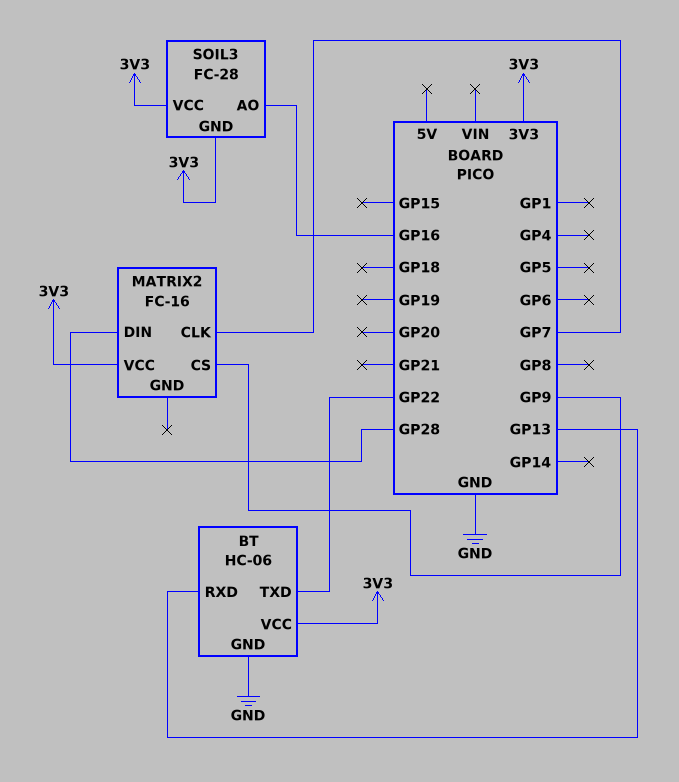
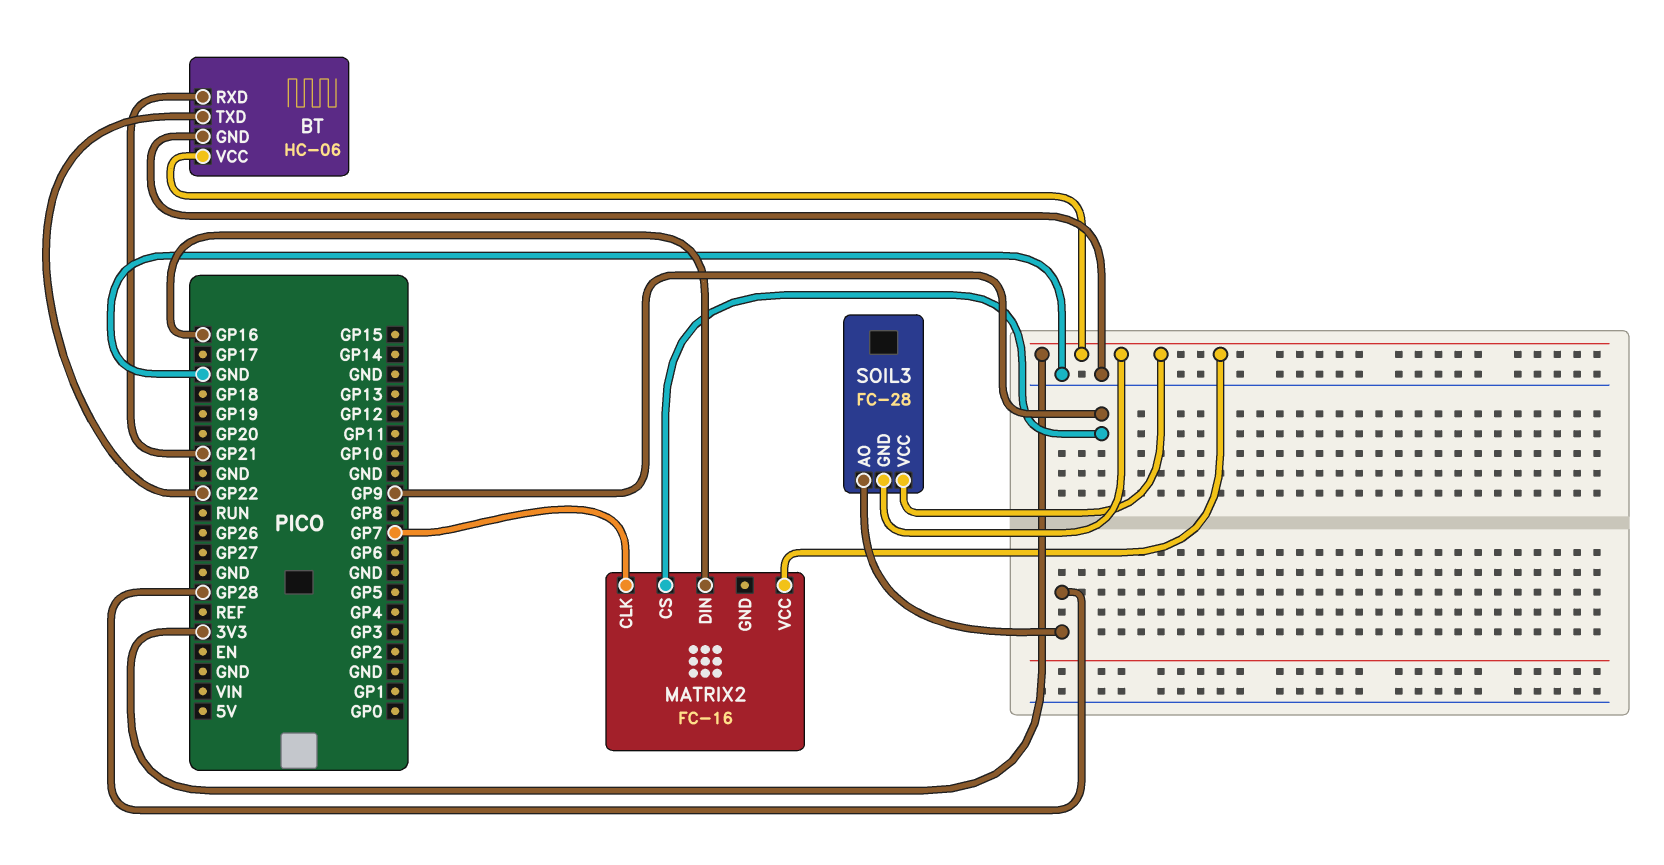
BT pin RXD: GP13 -> GP21
MATRIX2 pin DIN: GP28 -> GP16
SOIL3 pin AO: GP16 -> GP28

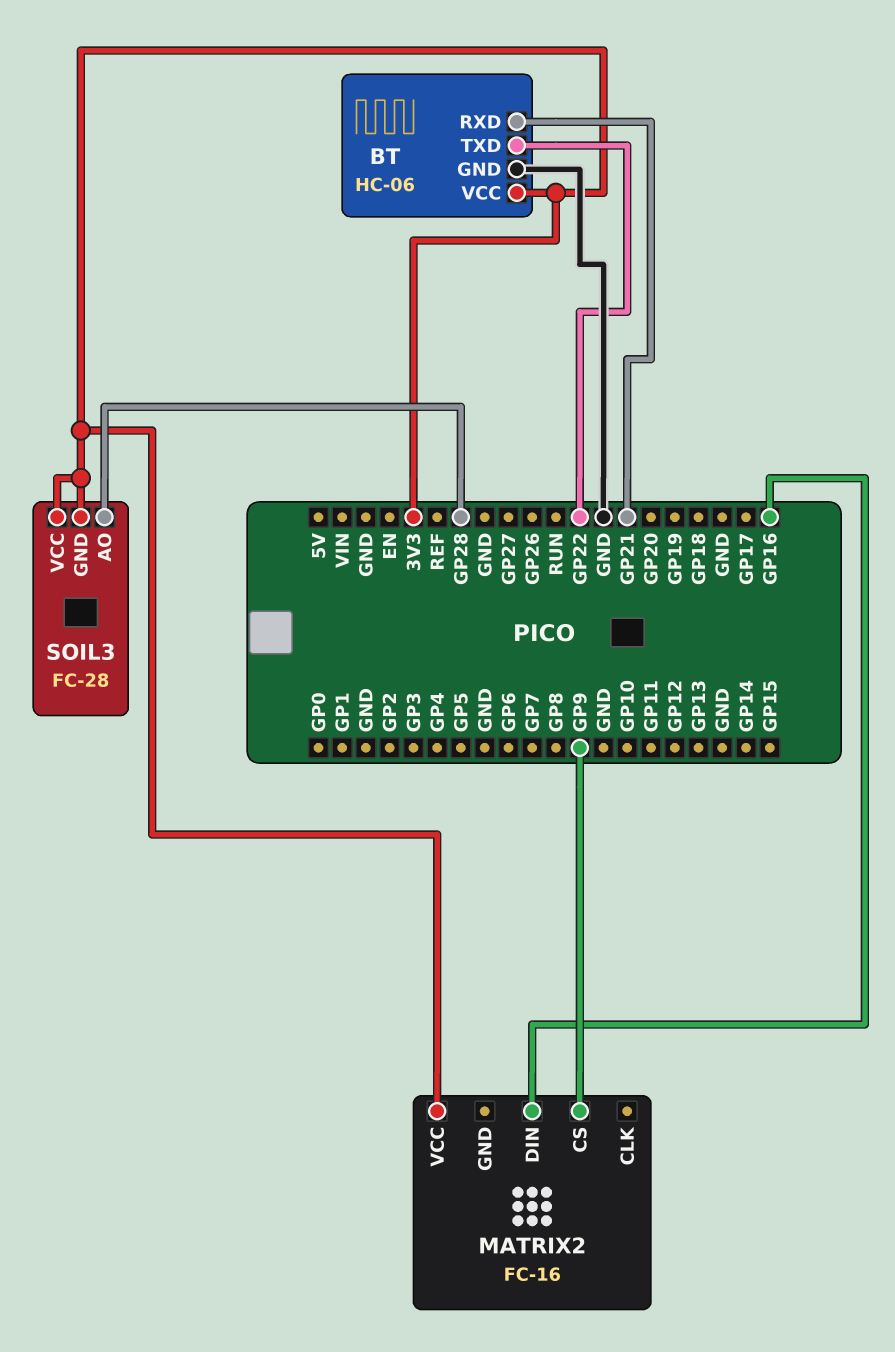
MATRIX2 pin CLK: GP7 -> none

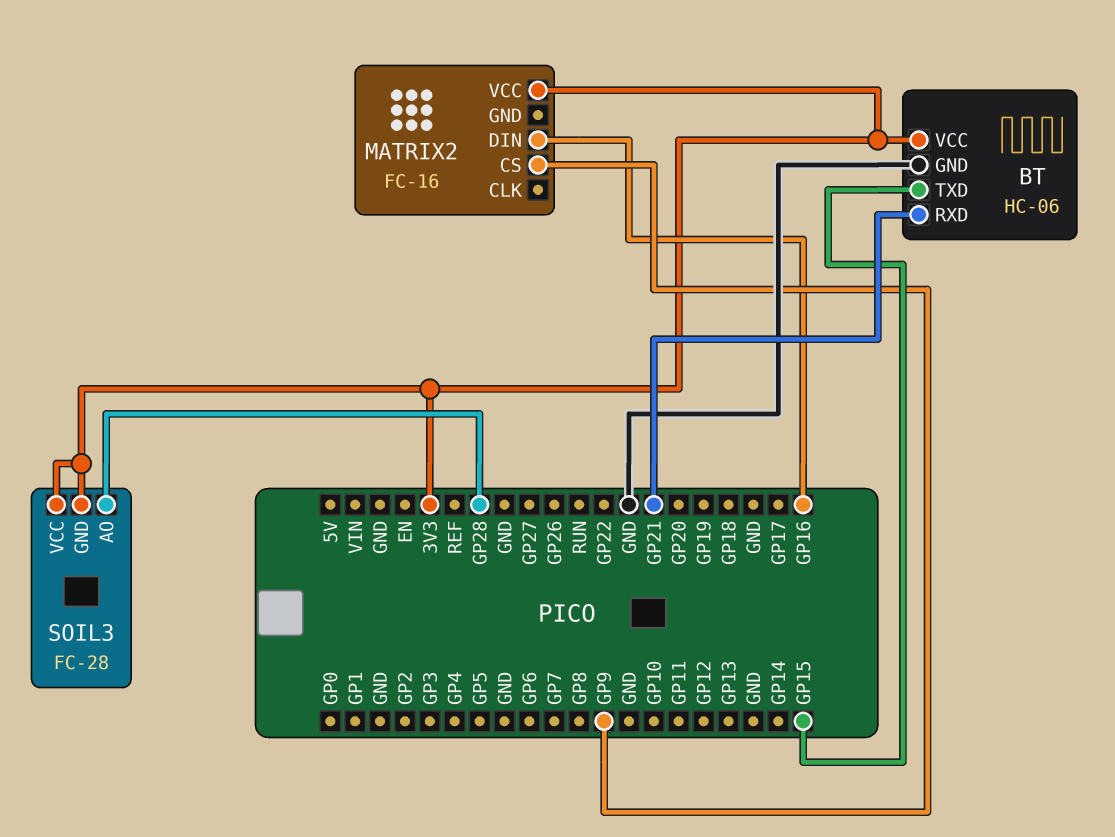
BT pin TXD: GP22 -> GP15

